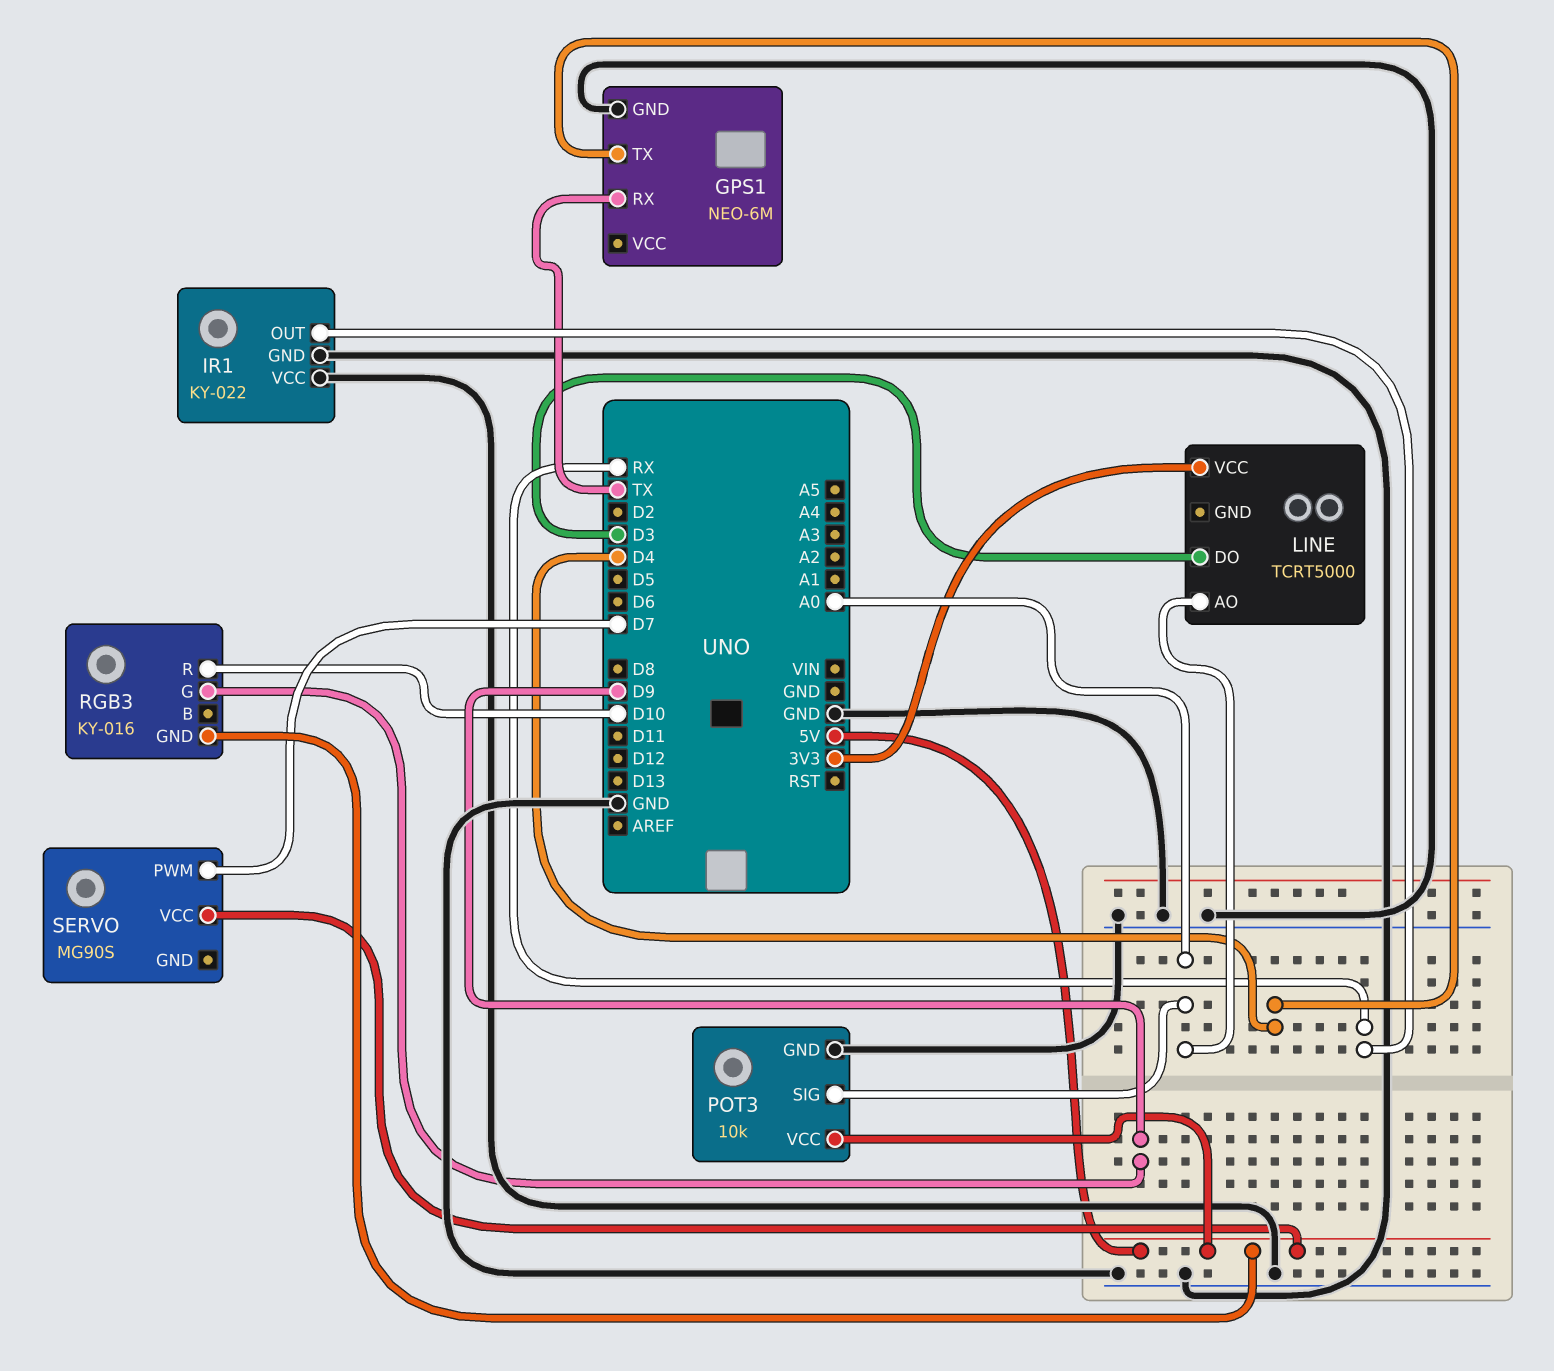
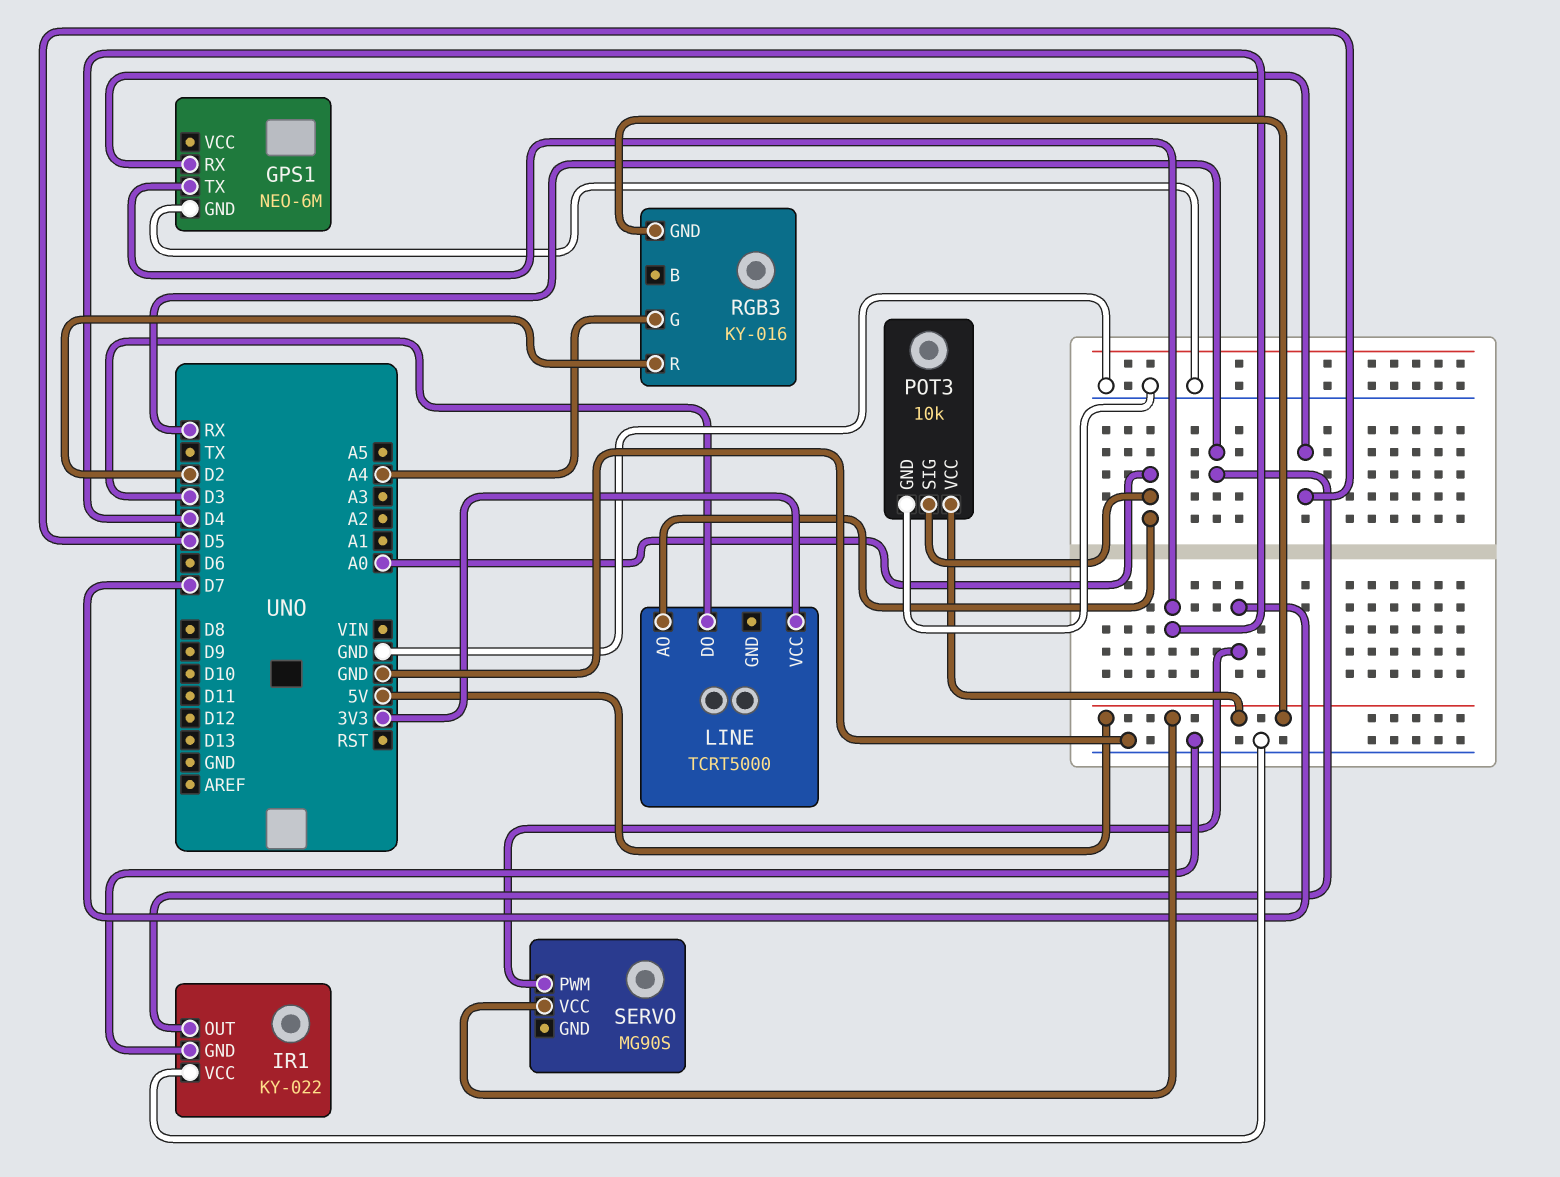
GPS1 pin RX: TX -> D5
RGB3 pin G: D9 -> A4
RGB3 pin R: D10 -> D2

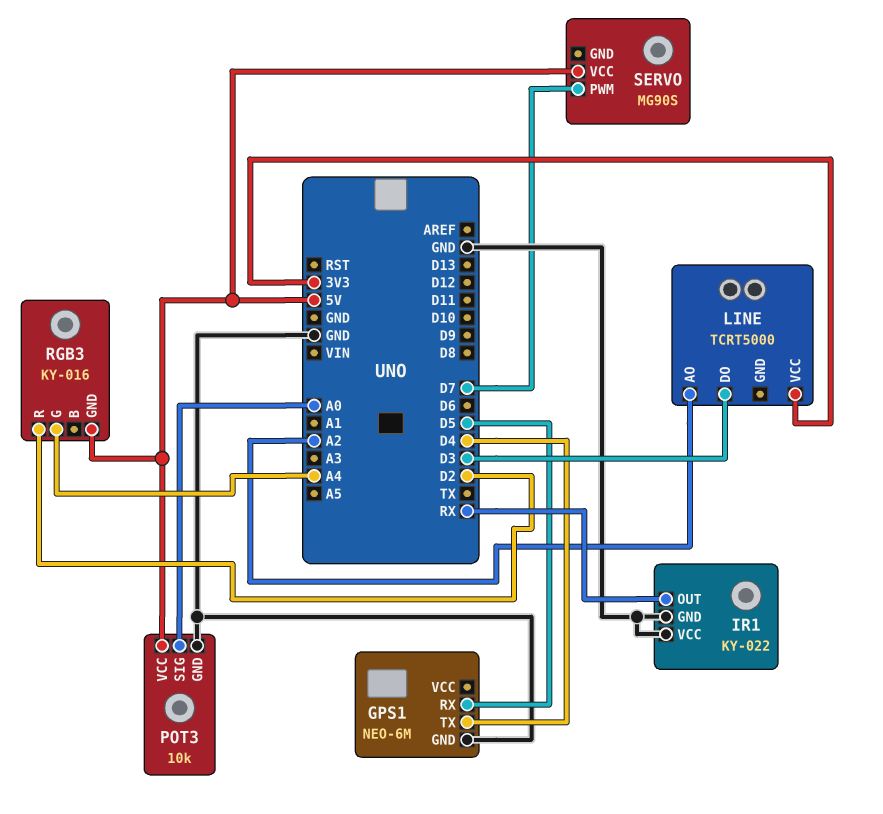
LINE pin AO: A0 -> A2

